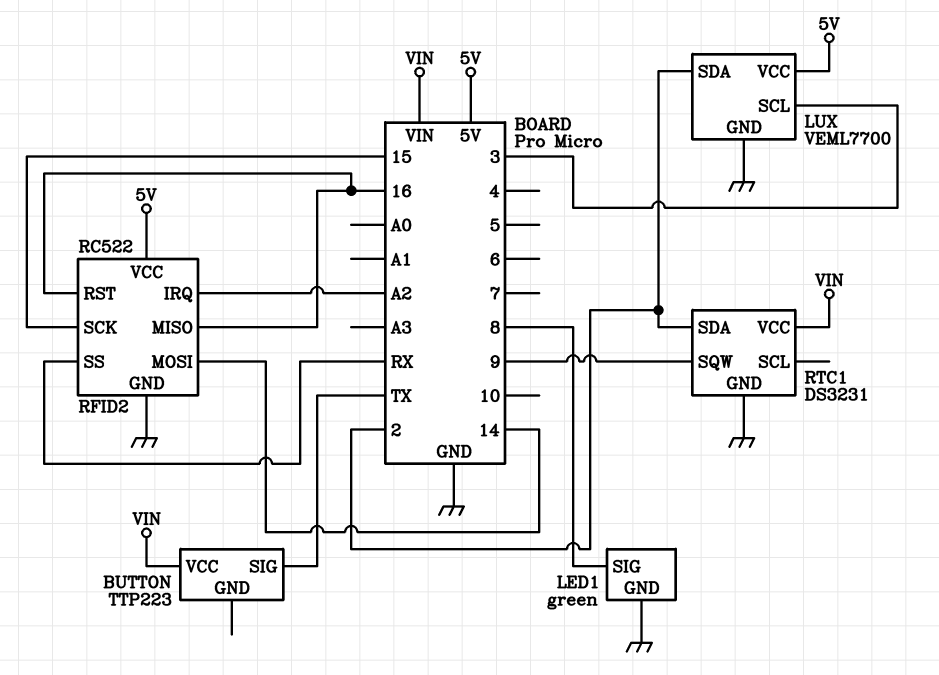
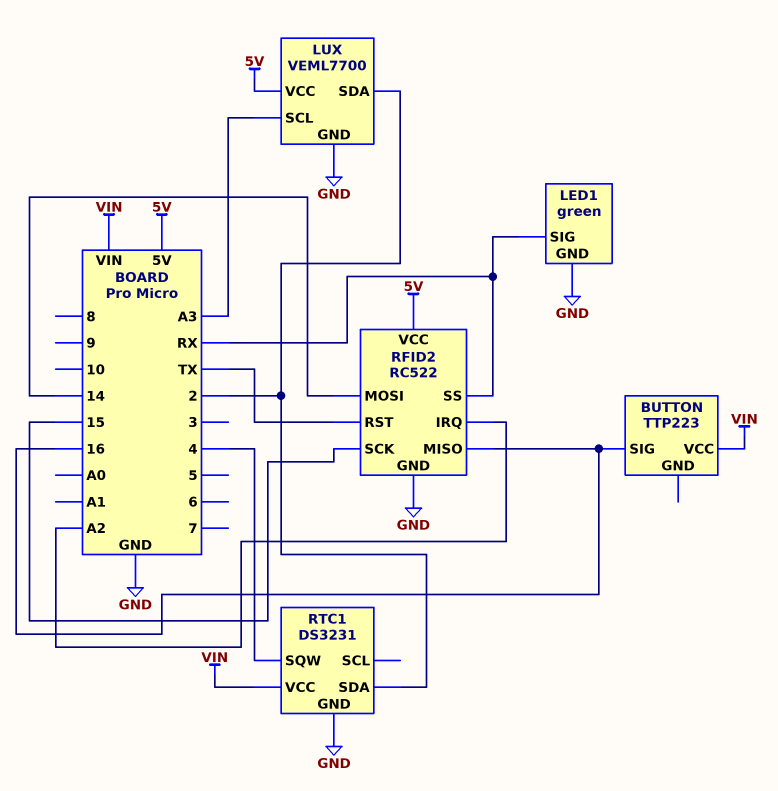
BUTTON pin SIG: TX -> 16
LED1 pin SIG: 8 -> RX
LUX pin SCL: 3 -> A3
RFID2 pin RST: 16 -> TX
RTC1 pin SQW: 9 -> 4

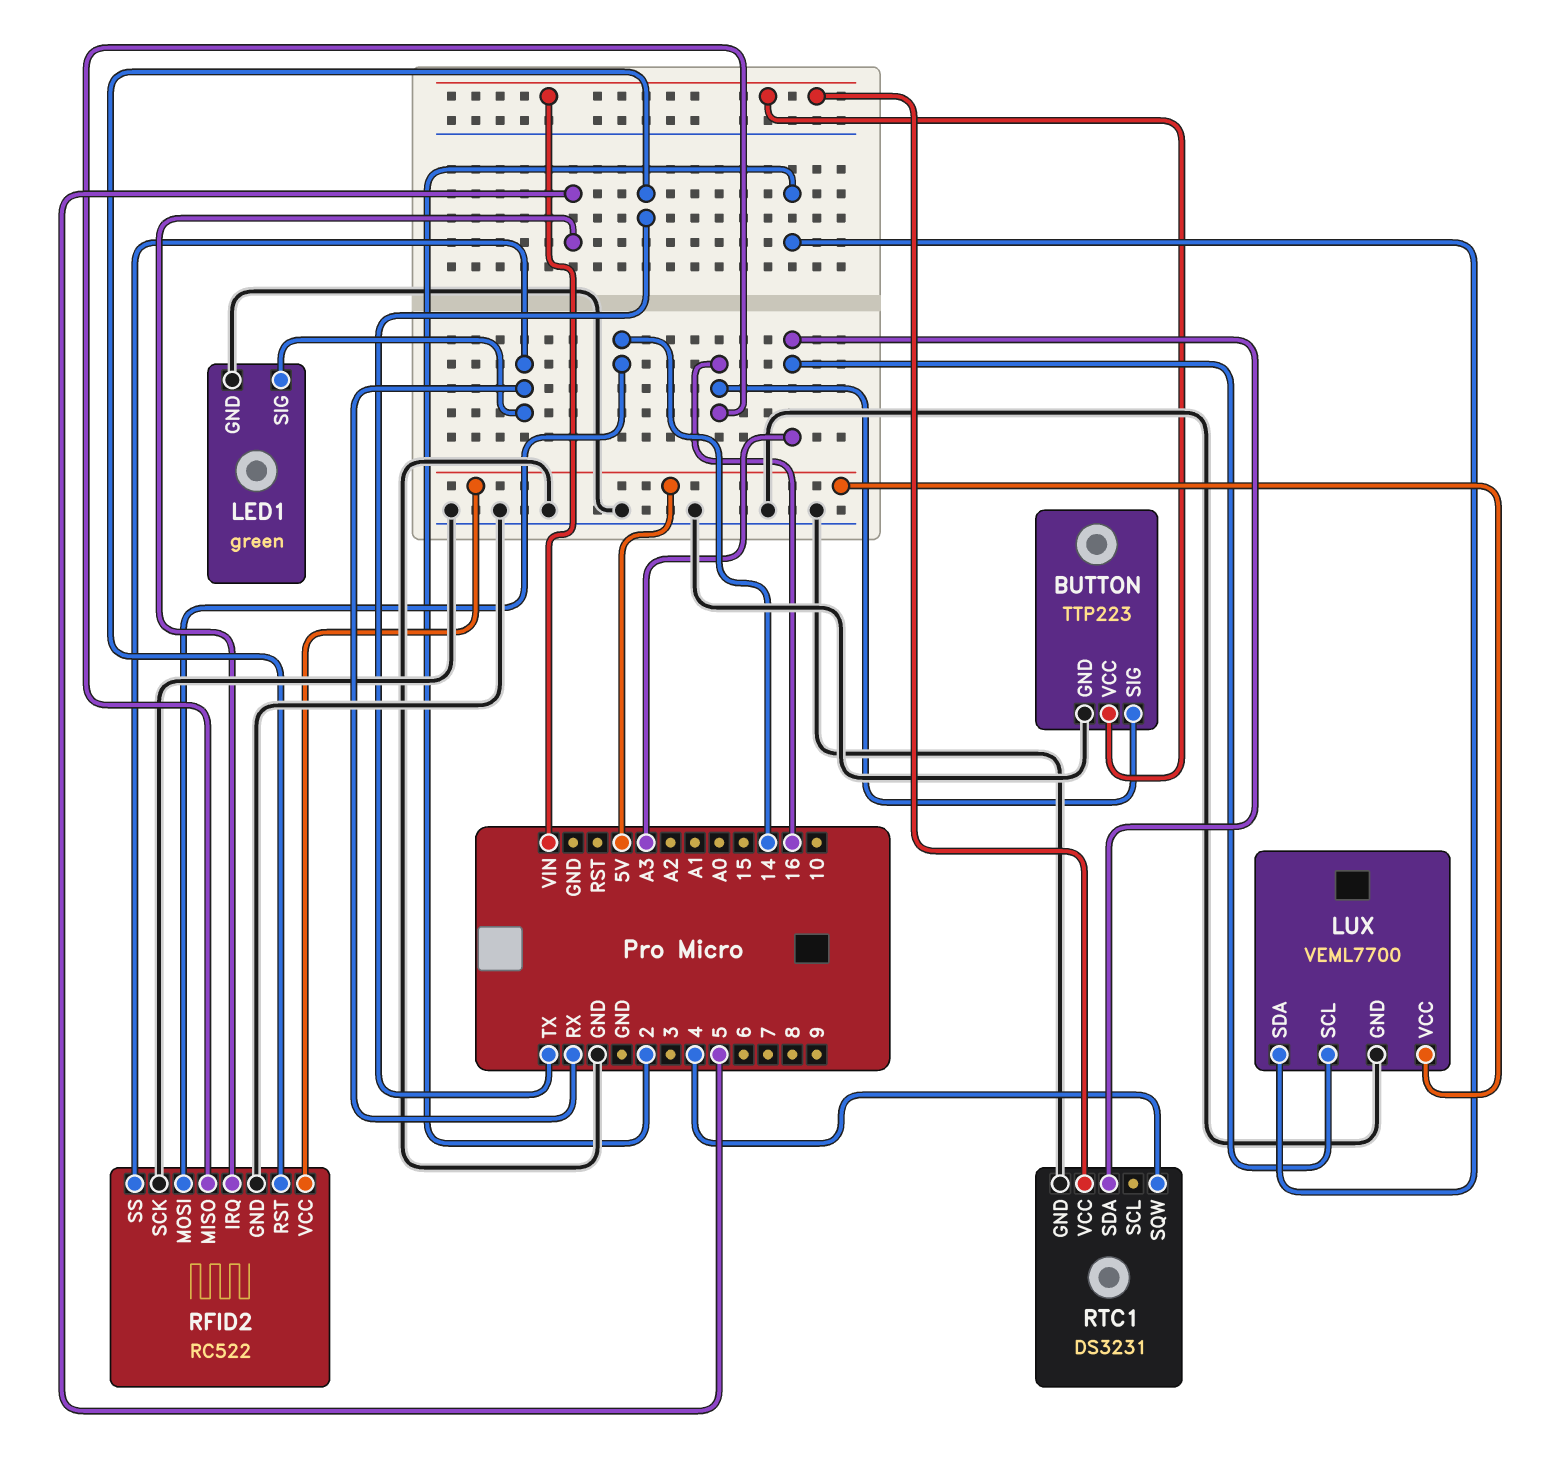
BUTTON pin GND: none -> GND
RFID2 pin IRQ: A2 -> 5
RFID2 pin SCK: 15 -> GND
RTC1 pin SDA: 2 -> A3

